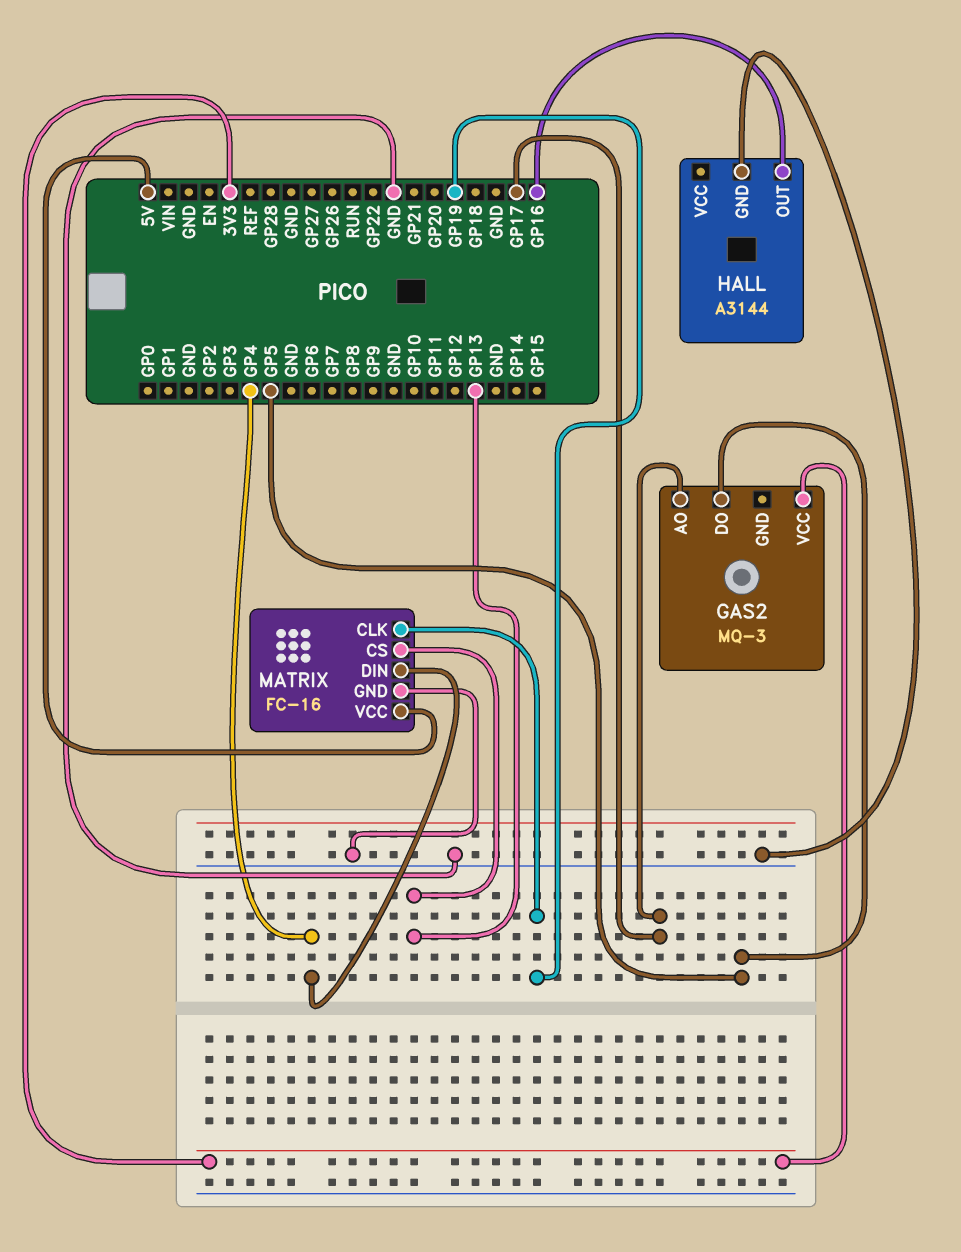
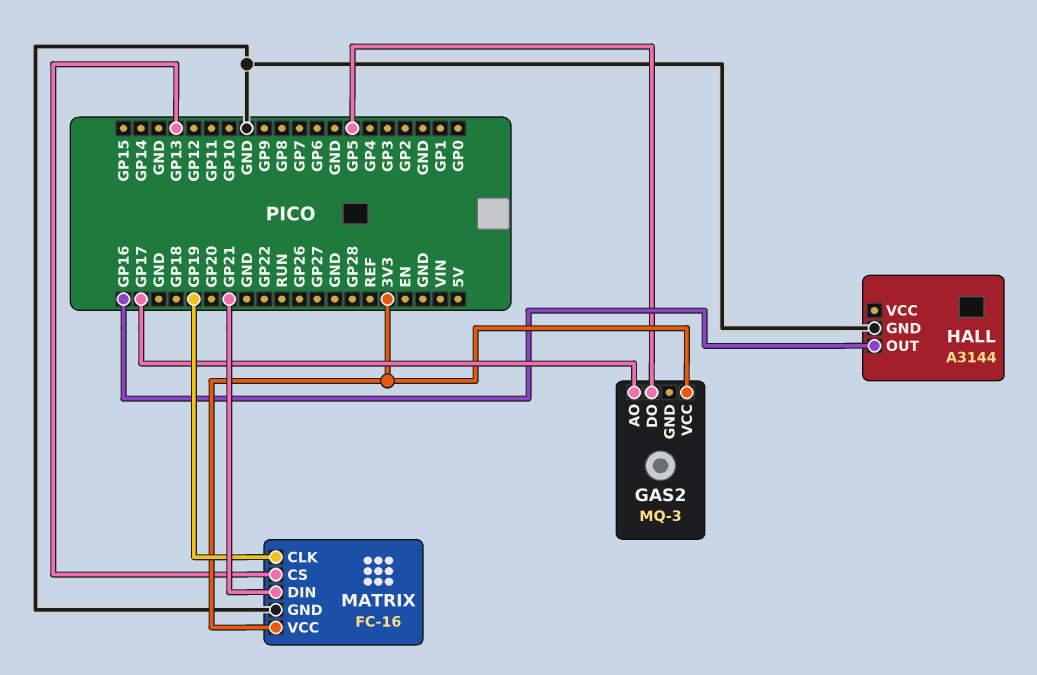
MATRIX pin DIN: GP4 -> GP21
MATRIX pin VCC: 5V -> 3V3

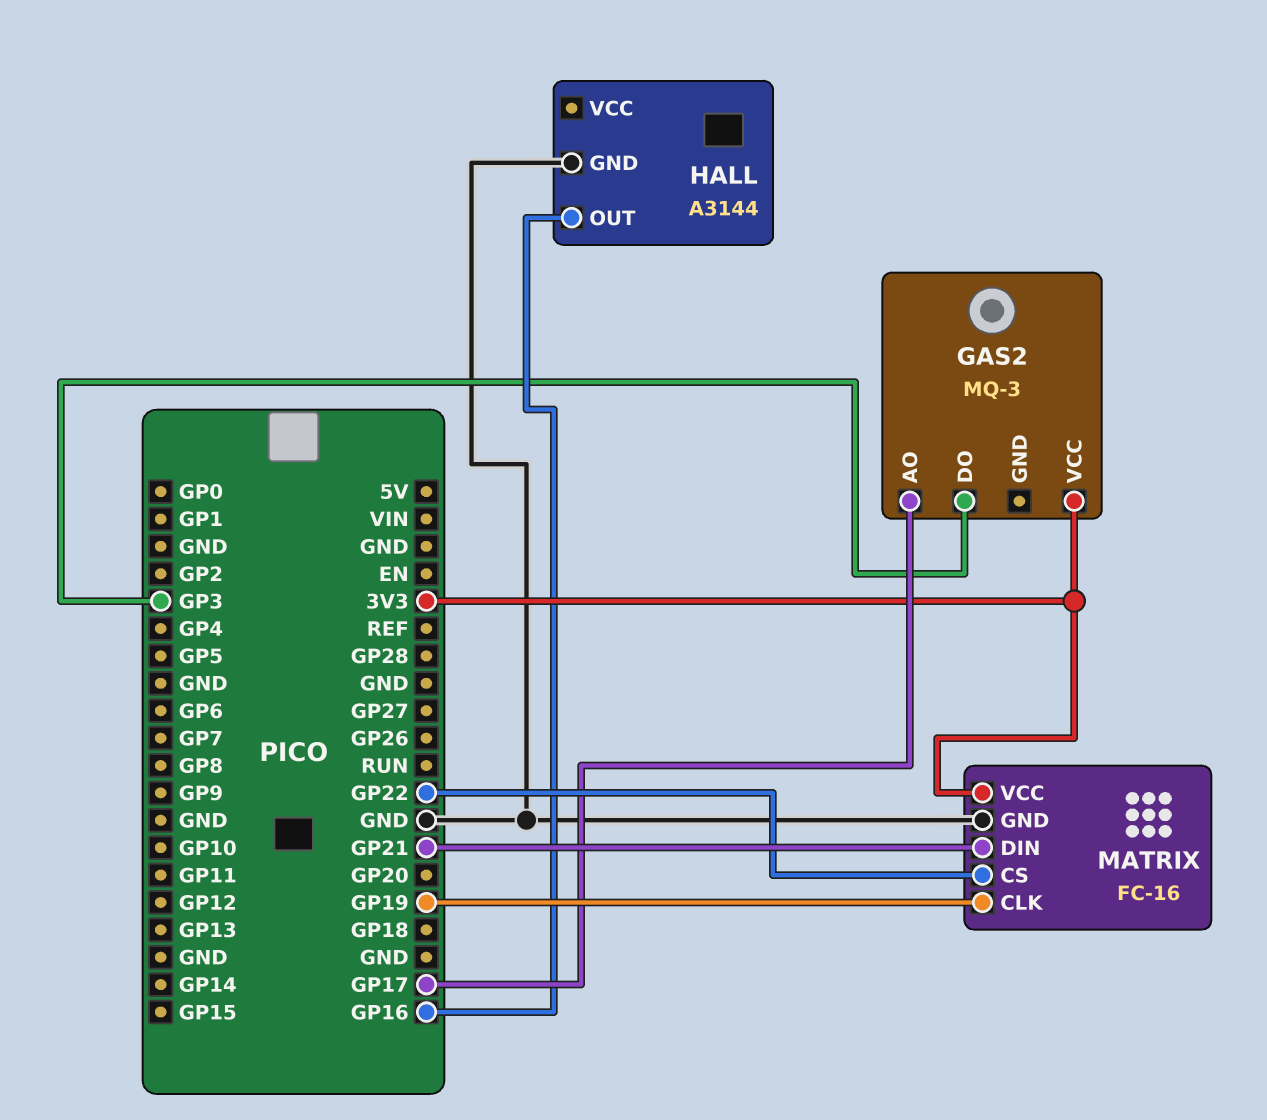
GAS2 pin DO: GP5 -> GP3
MATRIX pin CS: GP13 -> GP22

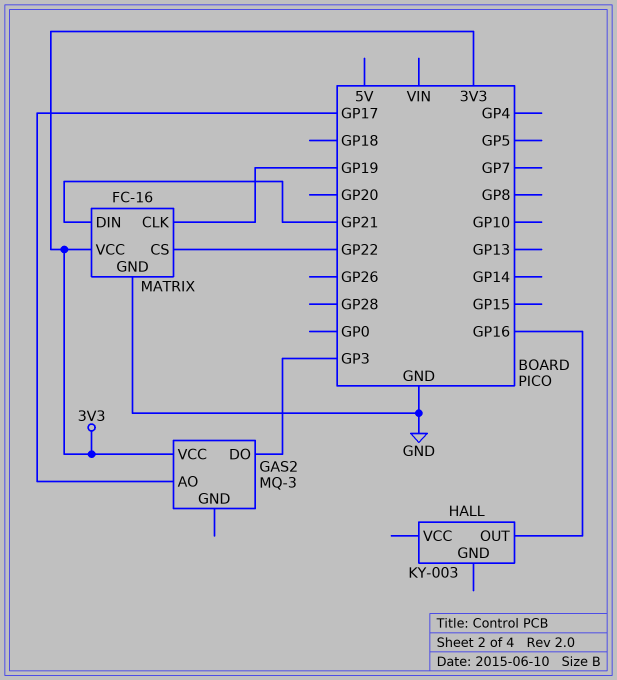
HALL: A3144 -> KY-003
HALL pin GND: GND -> none

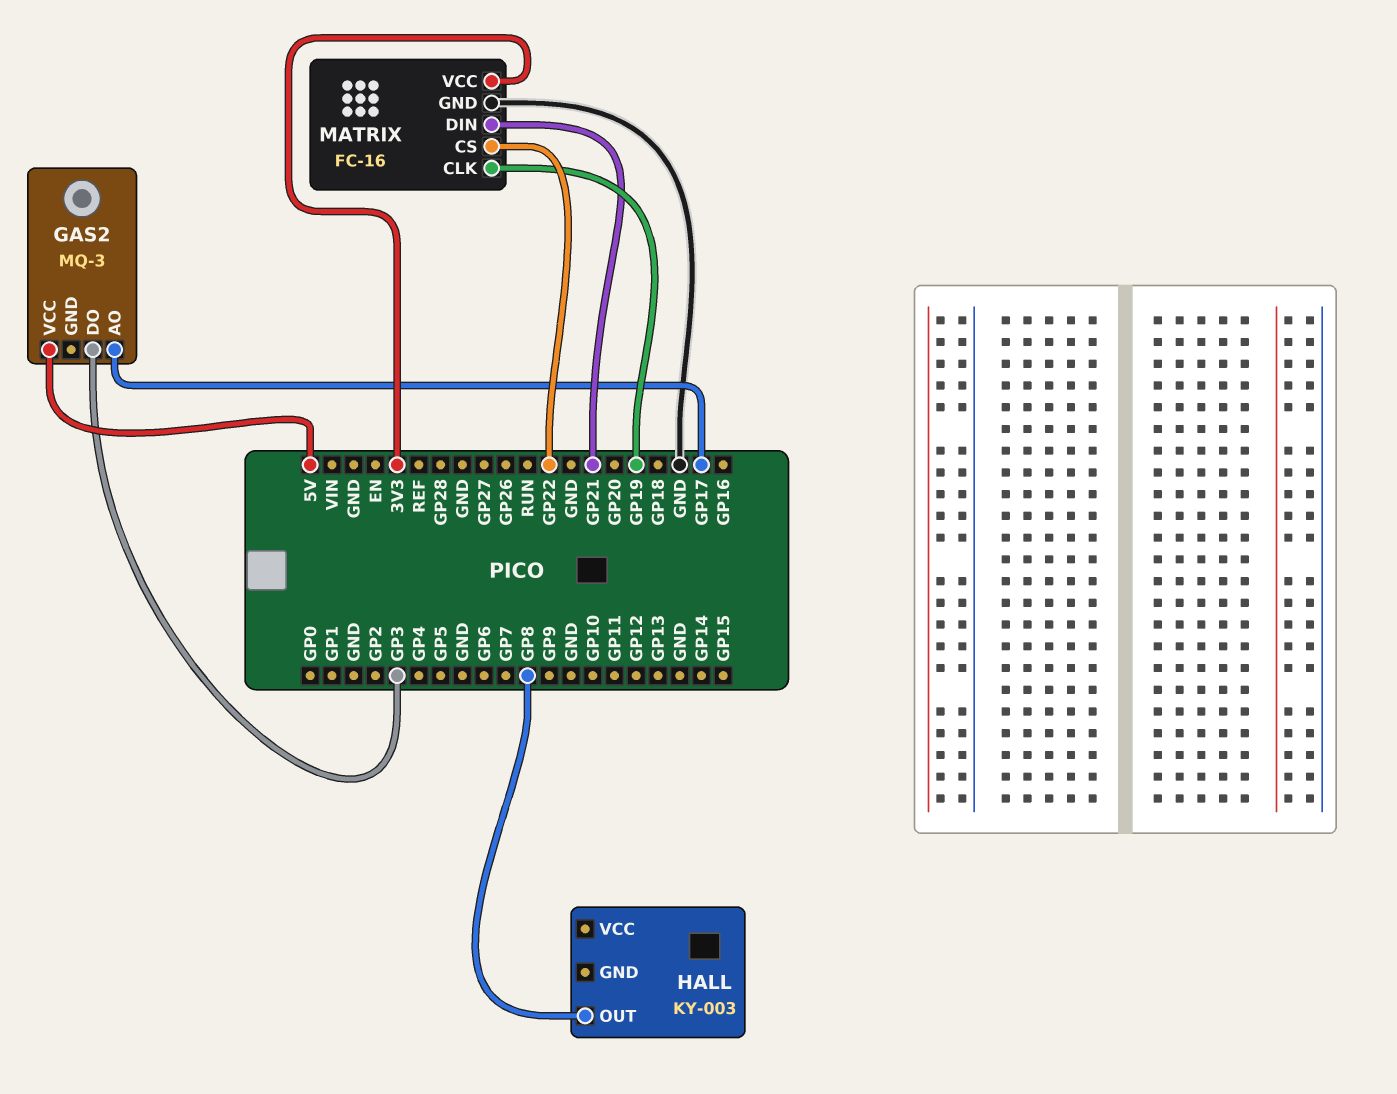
GAS2 pin VCC: 3V3 -> 5V
HALL pin OUT: GP16 -> GP8

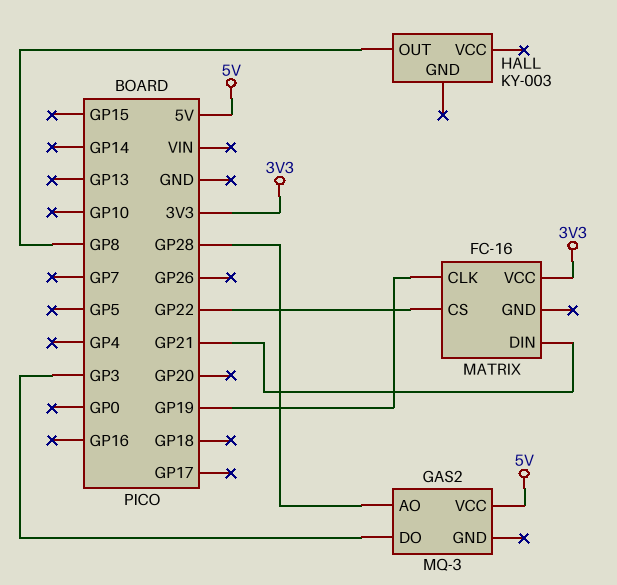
GAS2 pin AO: GP17 -> GP28
MATRIX pin GND: GND -> none

